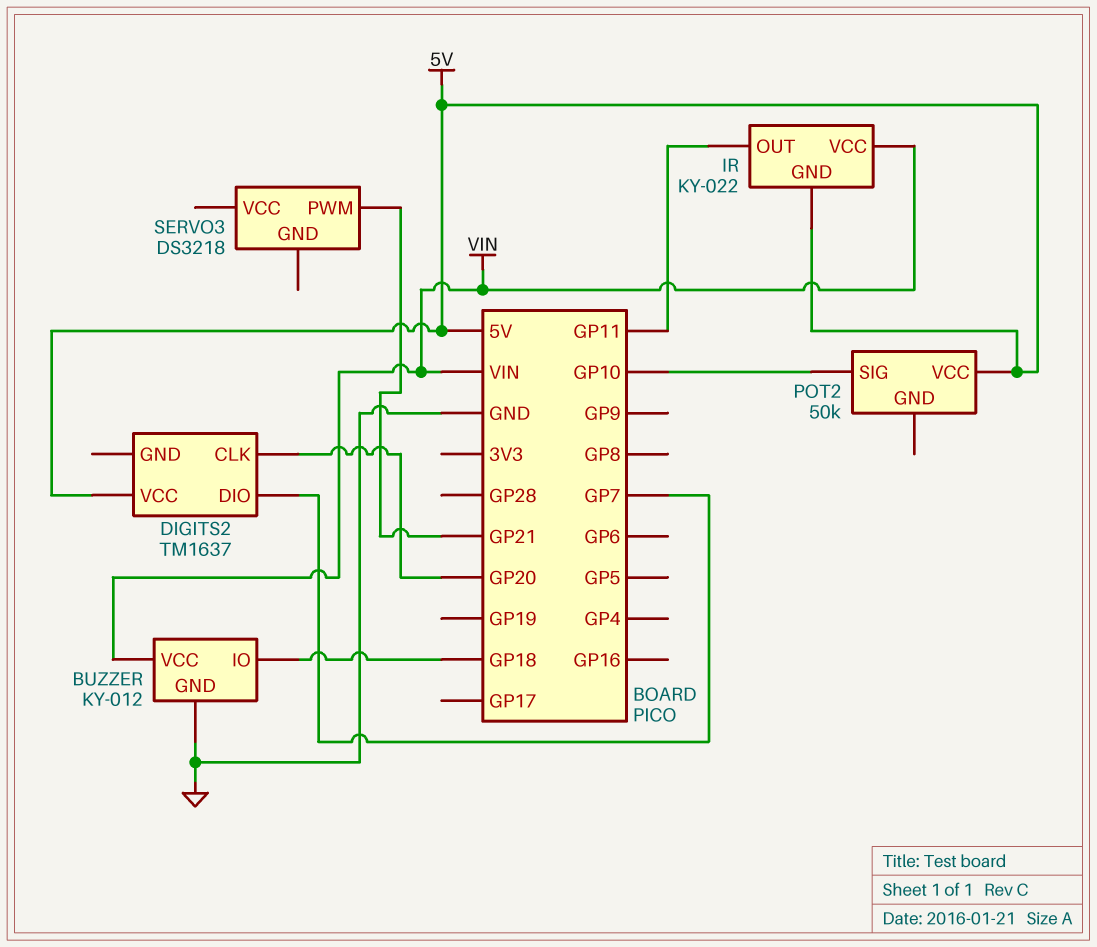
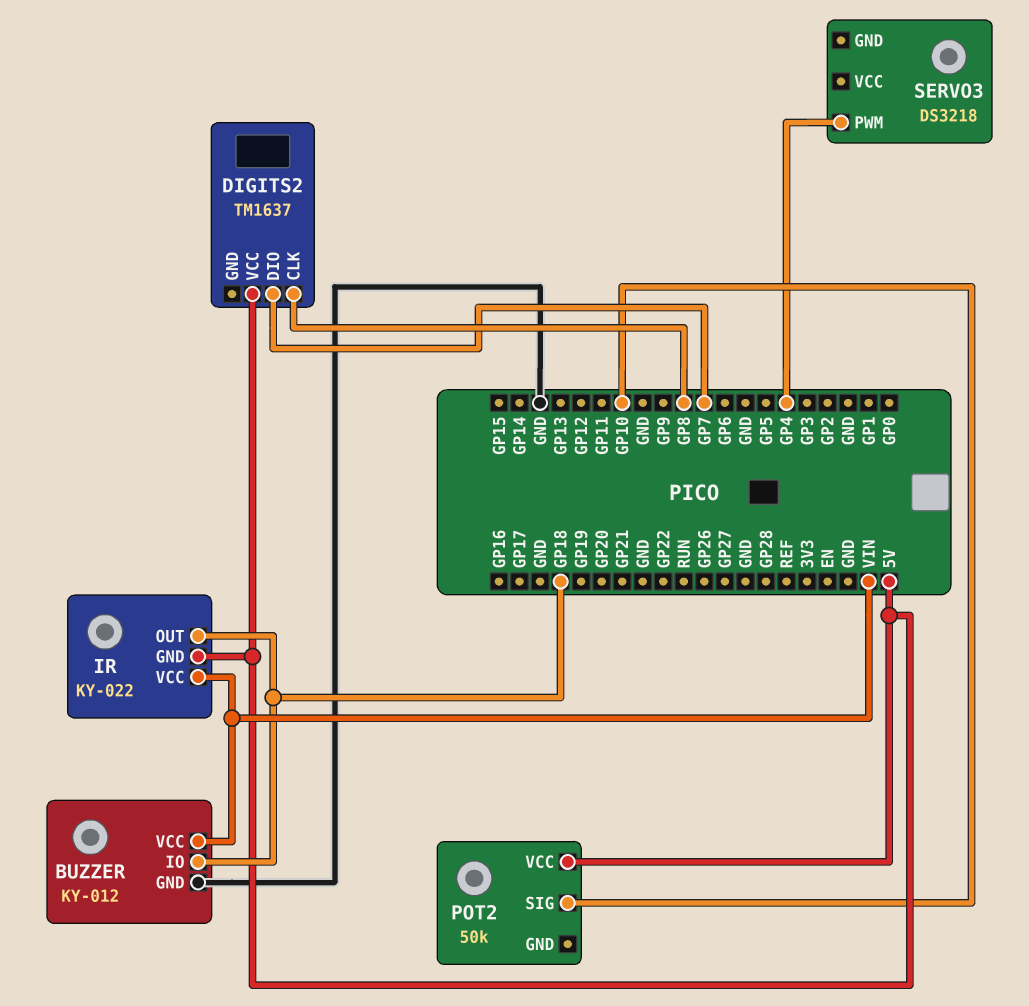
DIGITS2 pin CLK: GP20 -> GP8
IR pin OUT: GP11 -> GP18
SERVO3 pin PWM: GP21 -> GP4

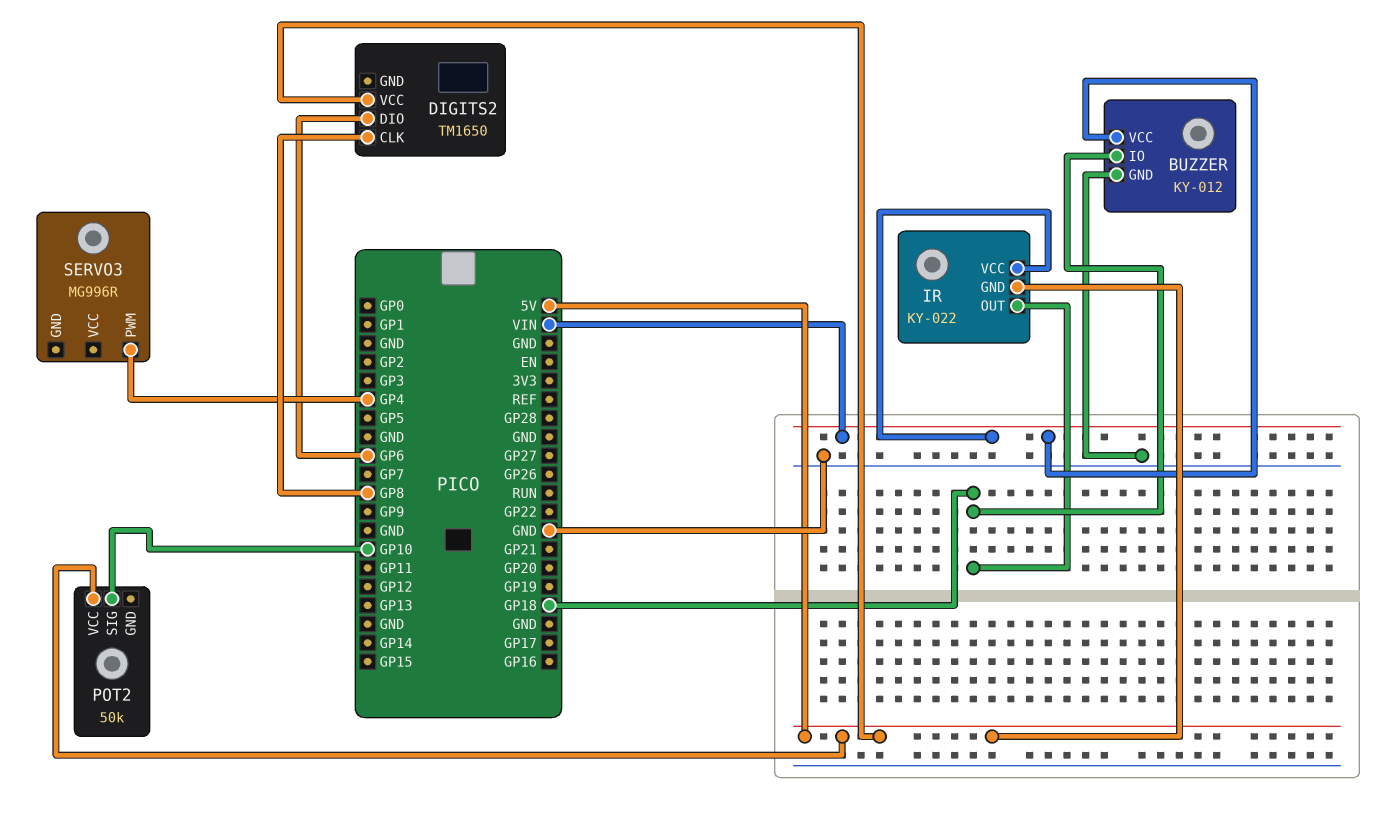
DIGITS2: TM1637 -> TM1650
DIGITS2 pin DIO: GP7 -> GP6
SERVO3: DS3218 -> MG996R

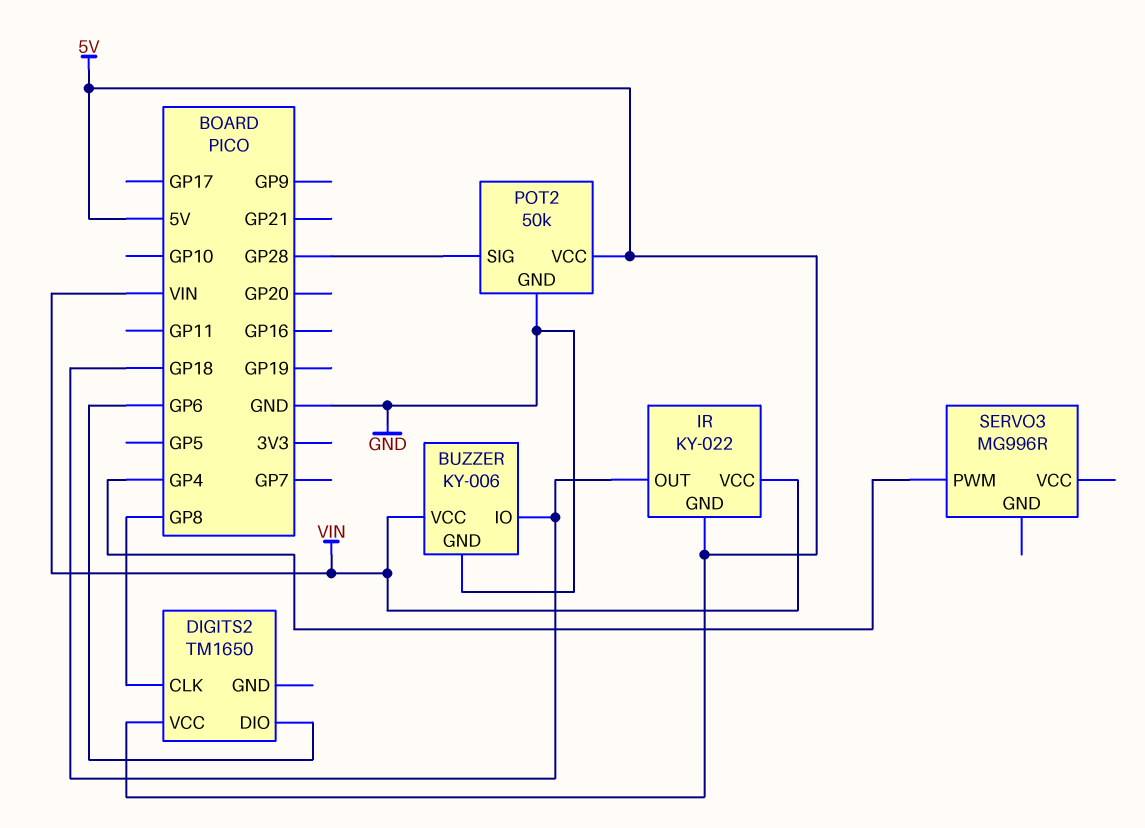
BUZZER: KY-012 -> KY-006
POT2 pin GND: none -> GND
POT2 pin SIG: GP10 -> GP28

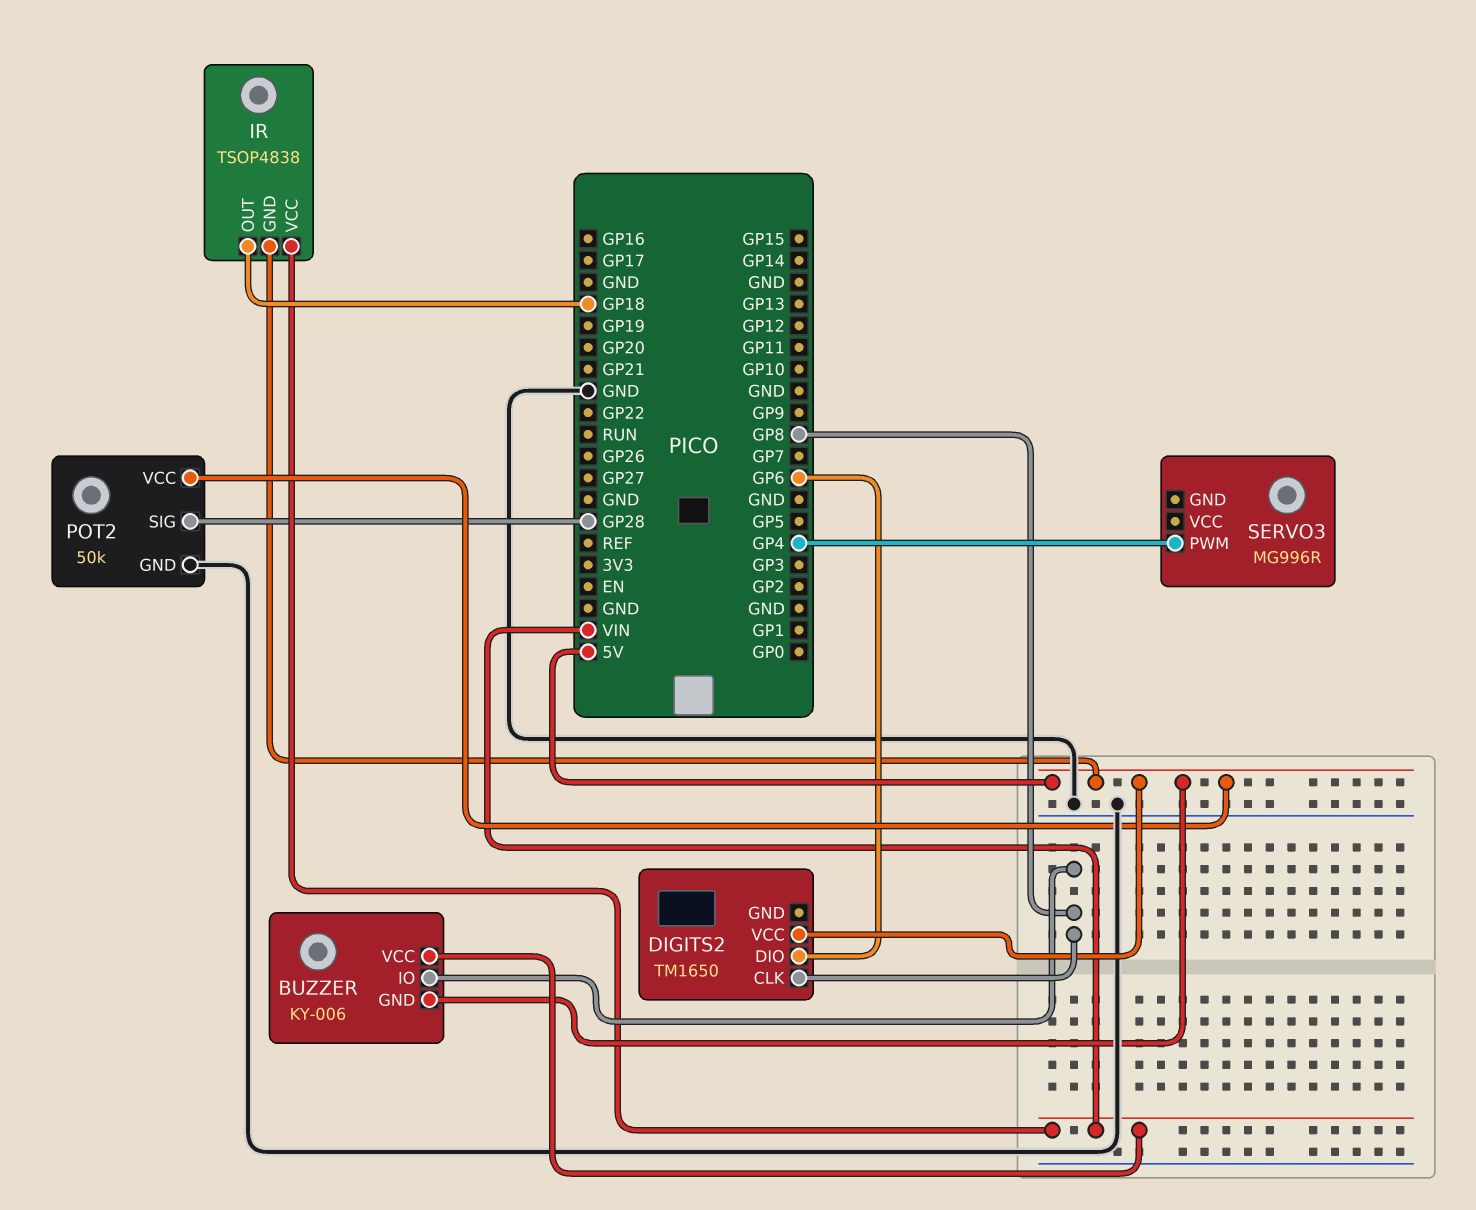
BUZZER pin GND: GND -> 5V
BUZZER pin IO: GP18 -> GP8
IR: KY-022 -> TSOP4838

